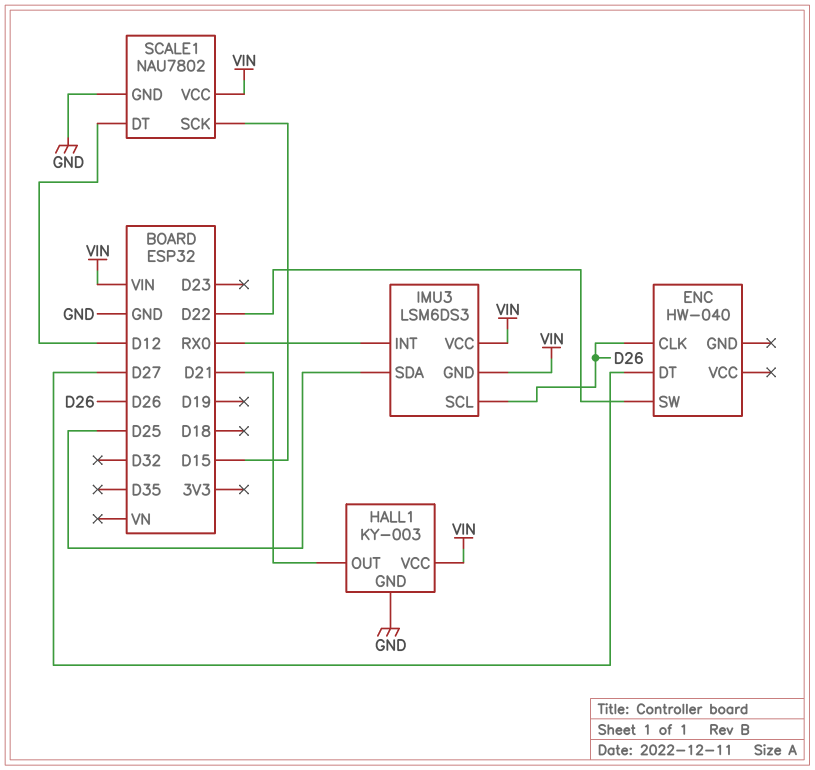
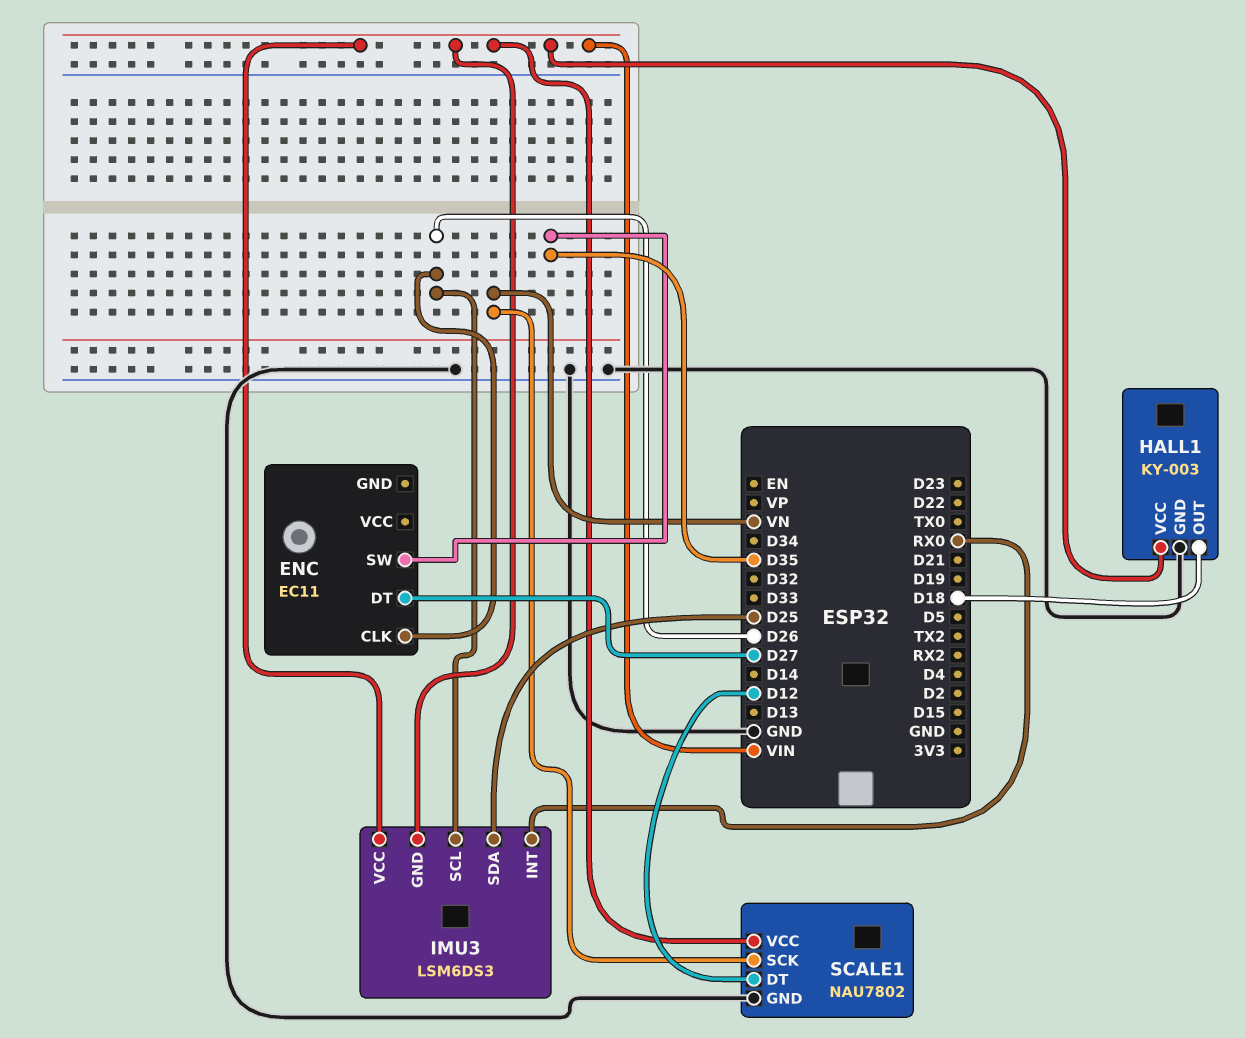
ENC: HW-040 -> EC11
ENC pin SW: D22 -> D35
HALL1 pin OUT: D21 -> D18
SCALE1 pin SCK: D15 -> VN

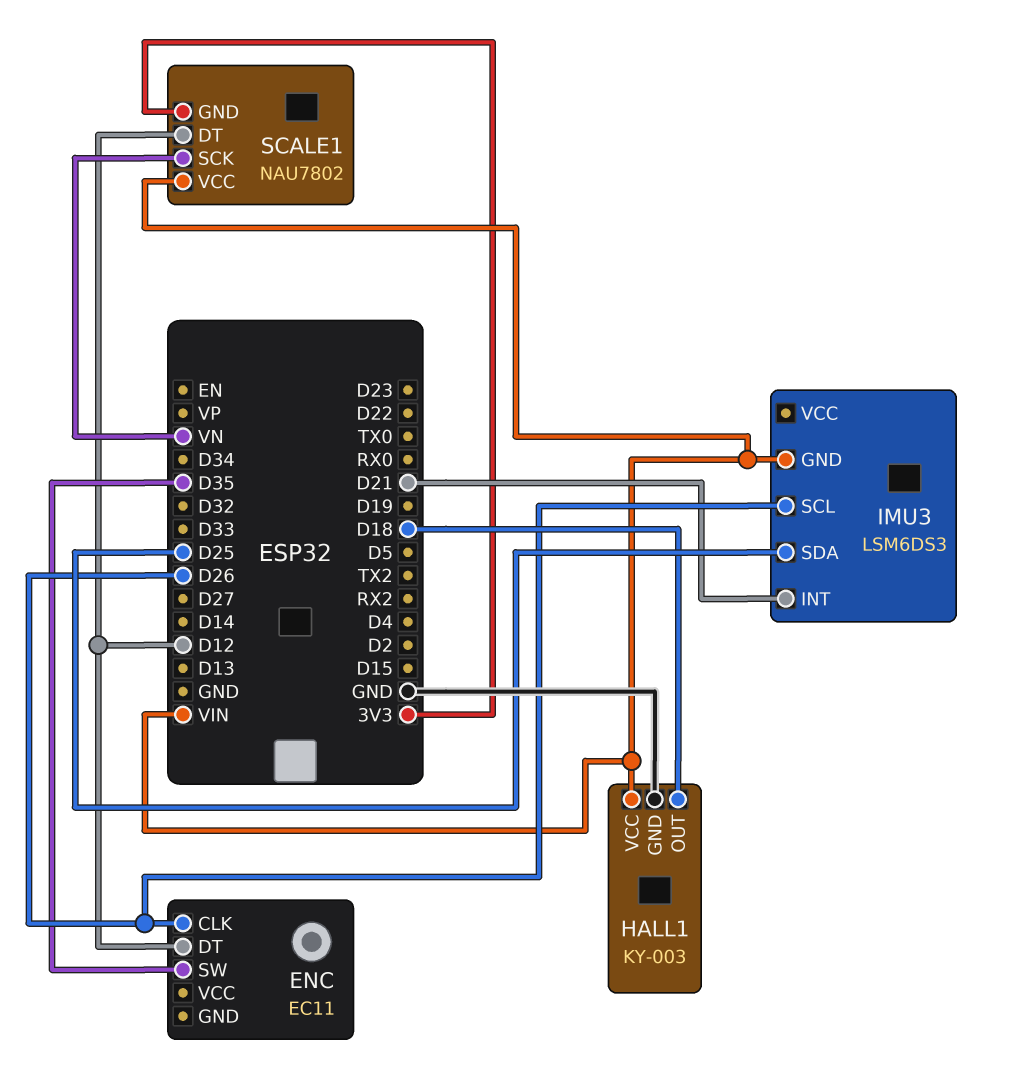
ENC pin DT: D27 -> D12
IMU3 pin INT: RX0 -> D21
IMU3 pin VCC: VIN -> none
SCALE1 pin GND: GND -> 3V3

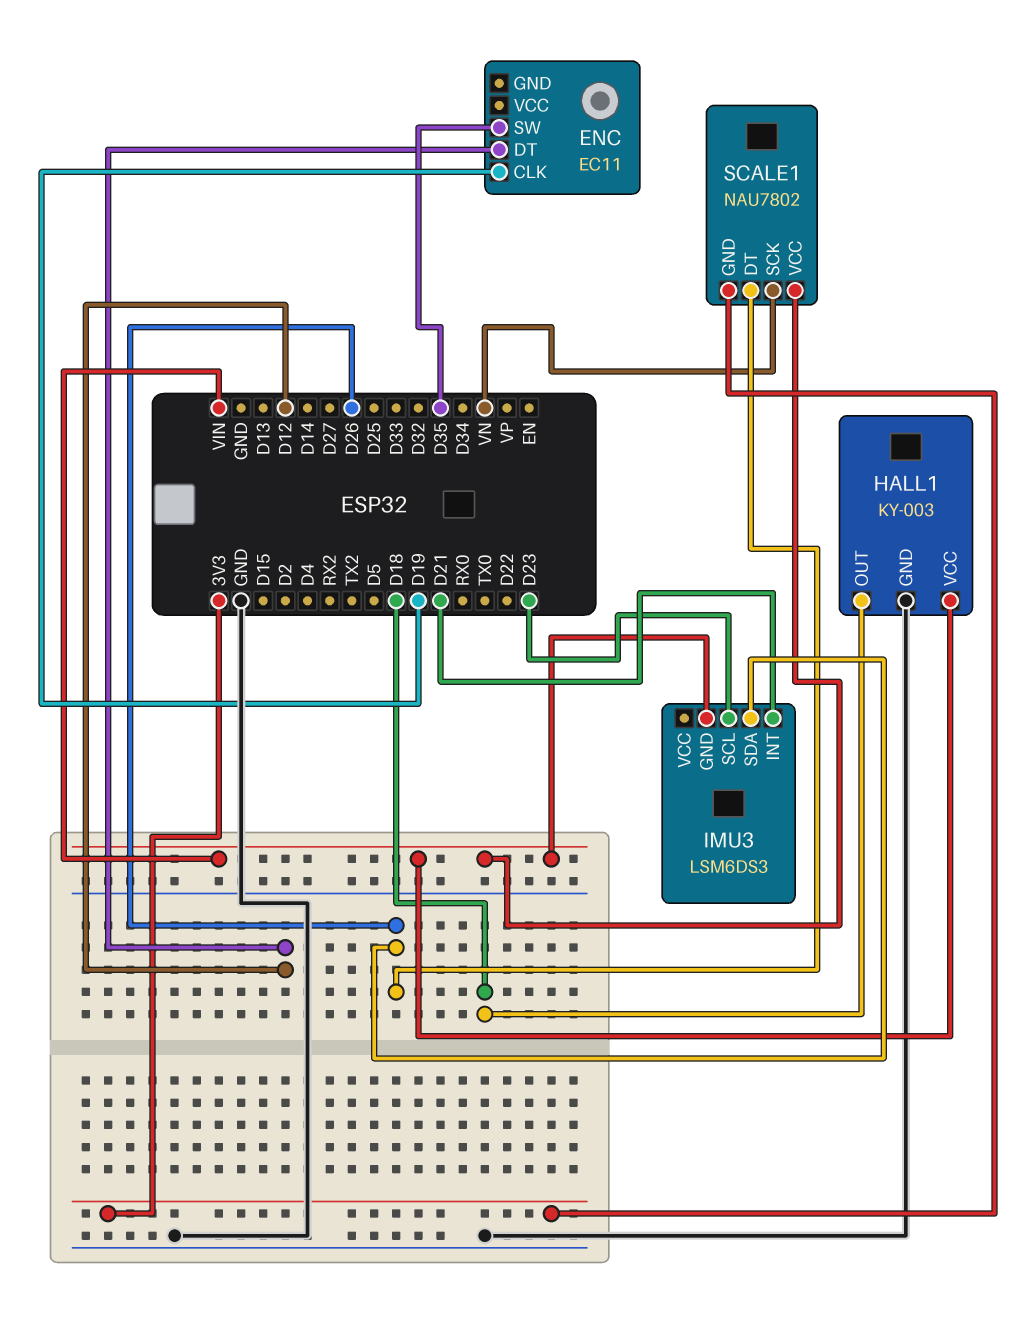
ENC pin CLK: D26 -> D19
IMU3 pin SCL: D26 -> D23
IMU3 pin SDA: D25 -> D26
SCALE1 pin DT: D12 -> D26

